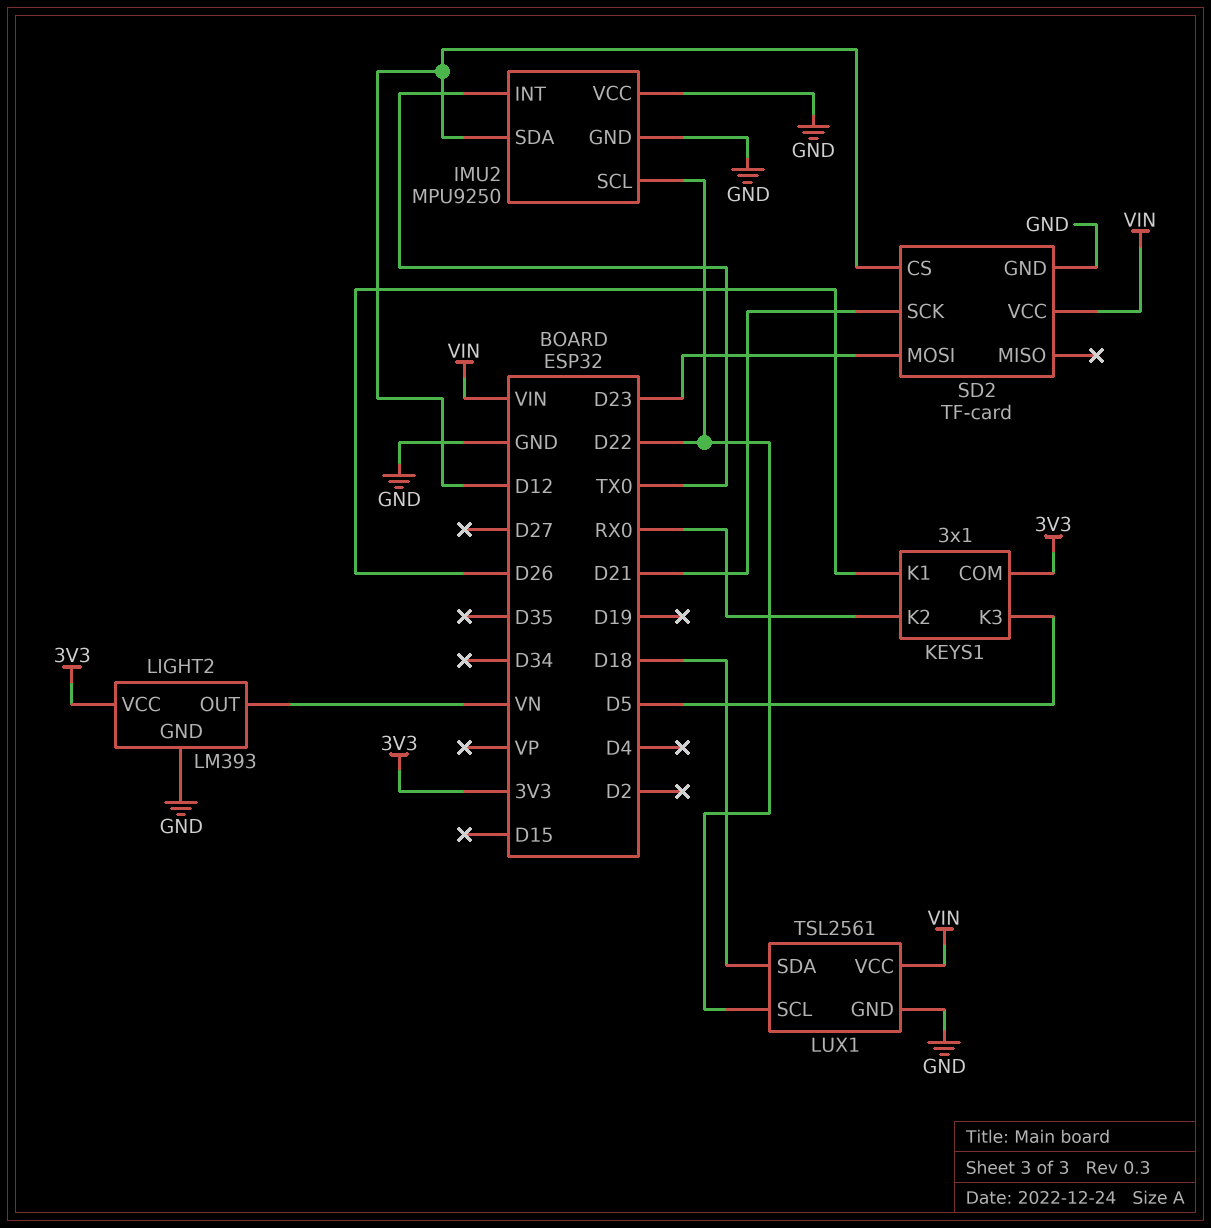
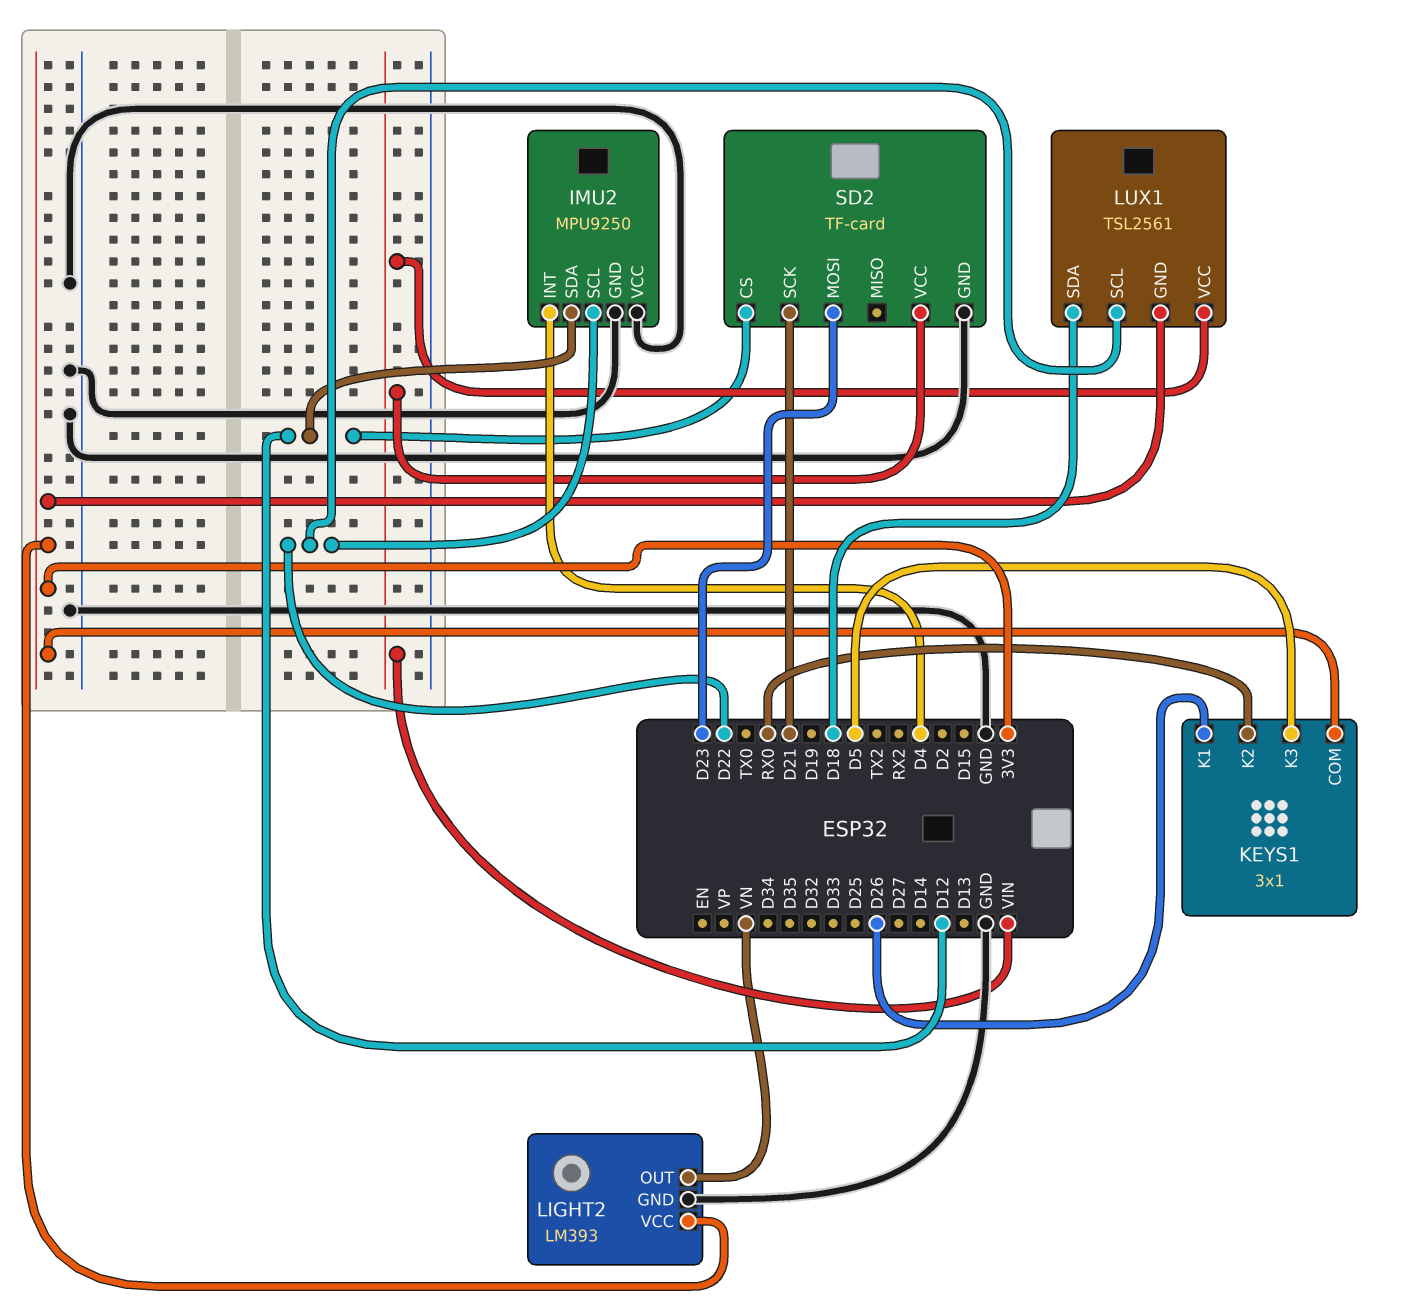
IMU2 pin INT: TX0 -> D4
LUX1 pin GND: GND -> 3V3

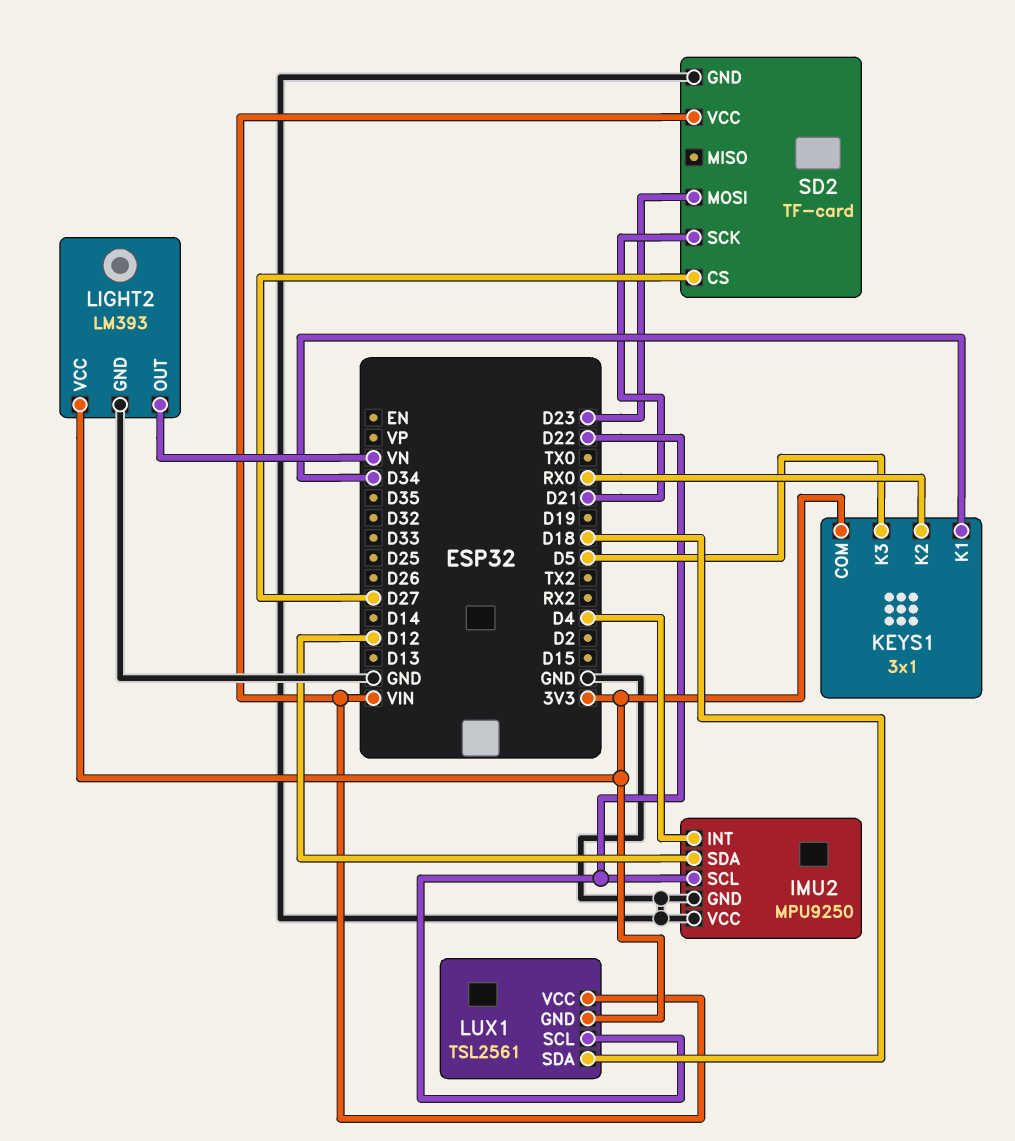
KEYS1 pin K1: D26 -> D34
SD2 pin CS: D12 -> D27

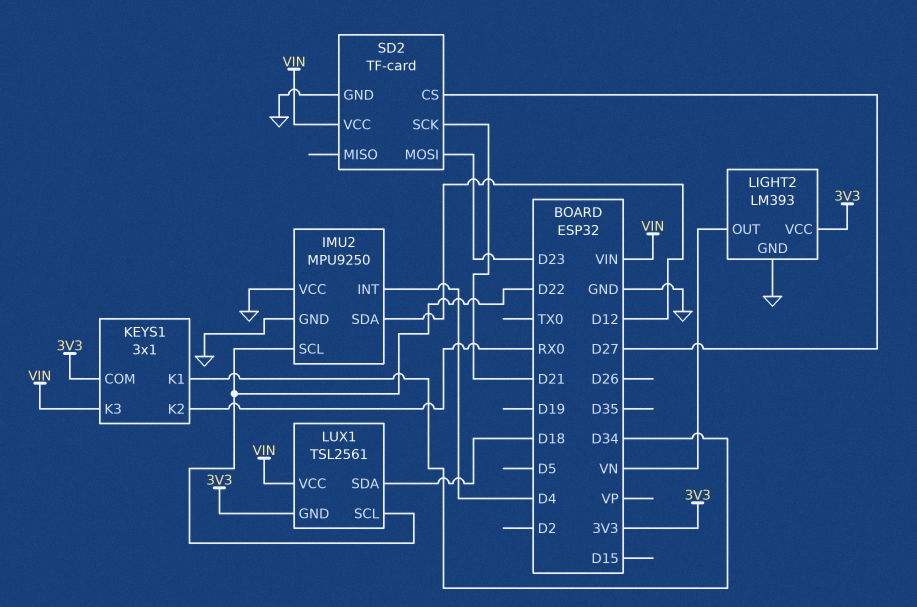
KEYS1 pin K3: D5 -> VIN

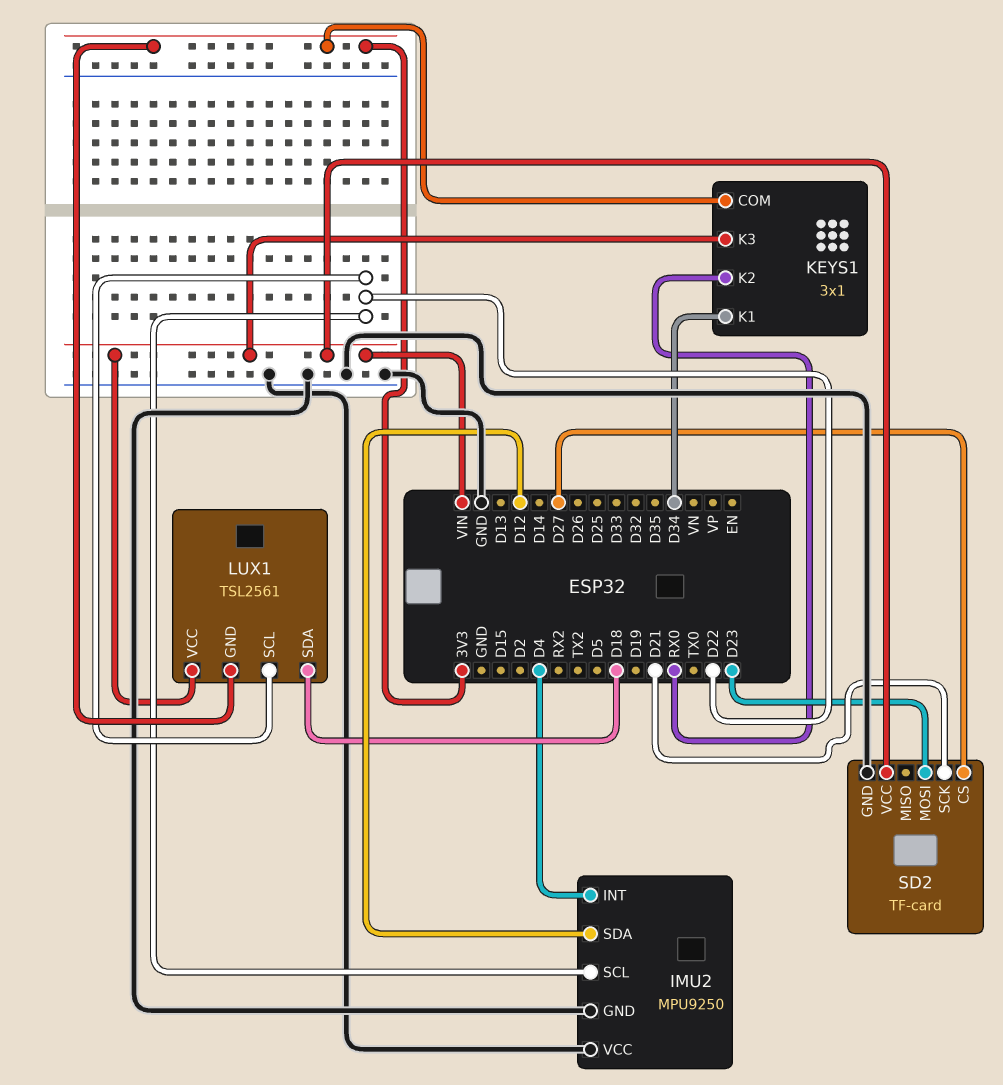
LIGHT2: LM393 -> none
LIGHT2 pin GND: GND -> none
LIGHT2 pin OUT: VN -> none
LIGHT2 pin VCC: 3V3 -> none

